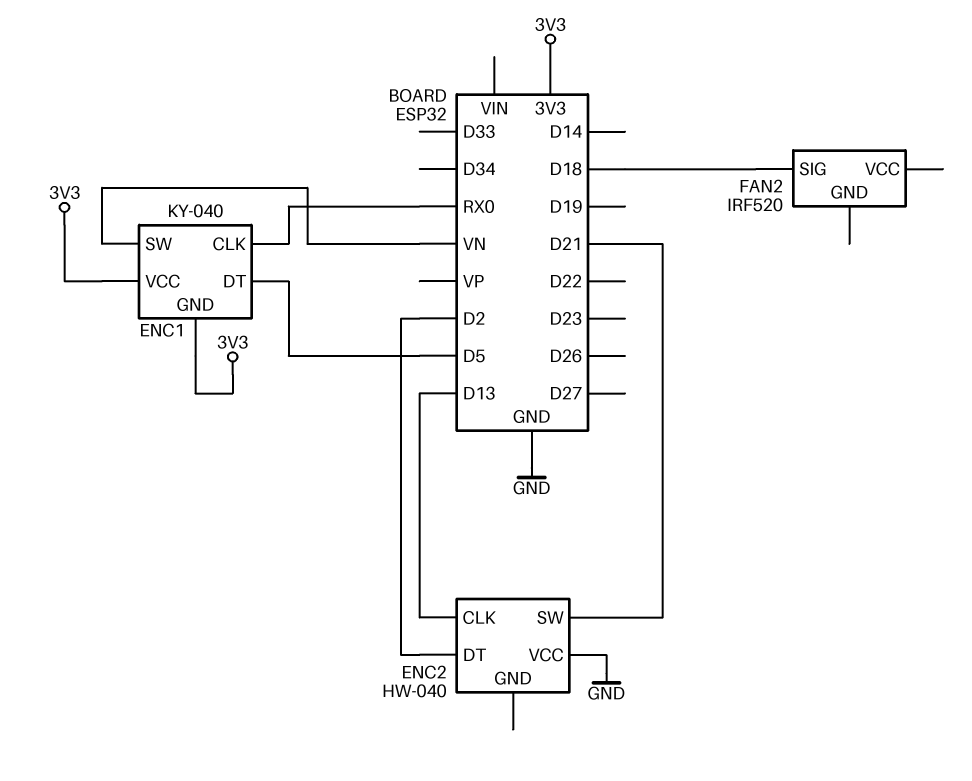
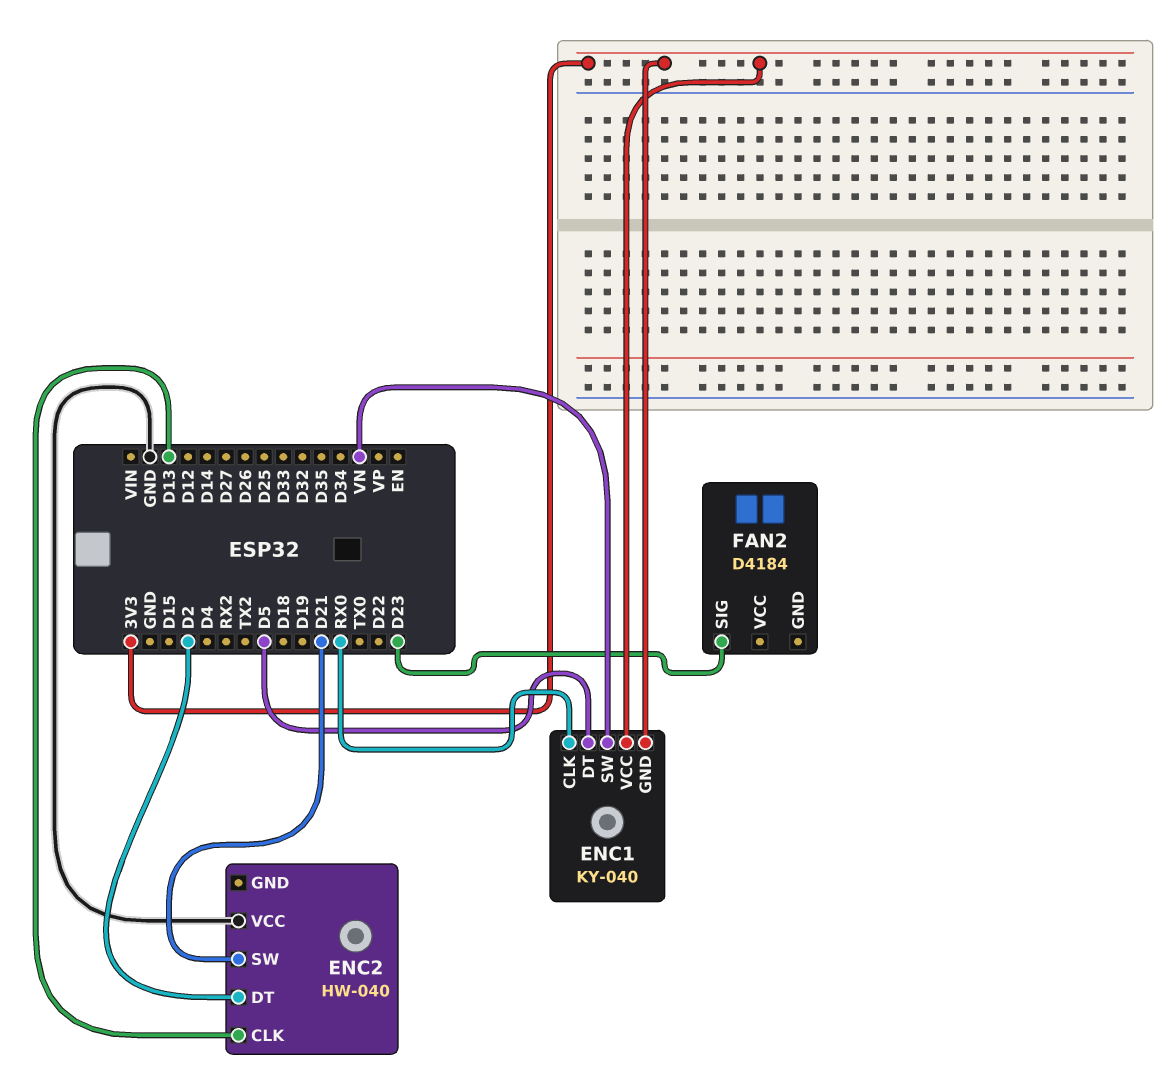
FAN2: IRF520 -> D4184
FAN2 pin SIG: D18 -> D23

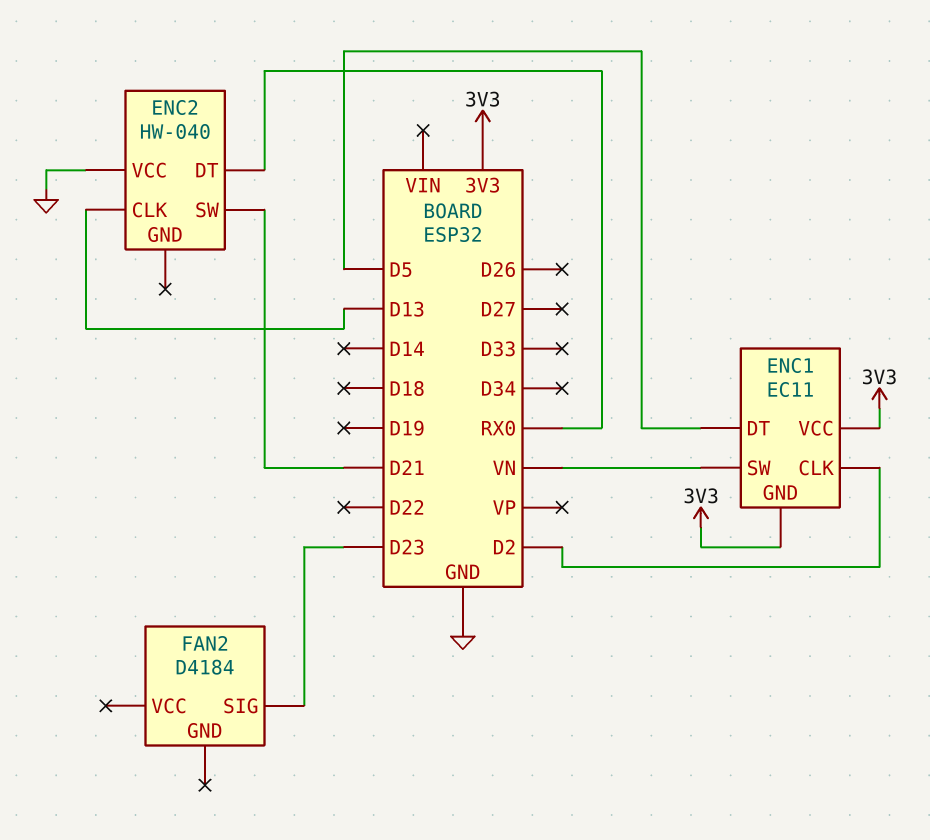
ENC1: KY-040 -> EC11
ENC1 pin CLK: RX0 -> D2
ENC2 pin DT: D2 -> RX0

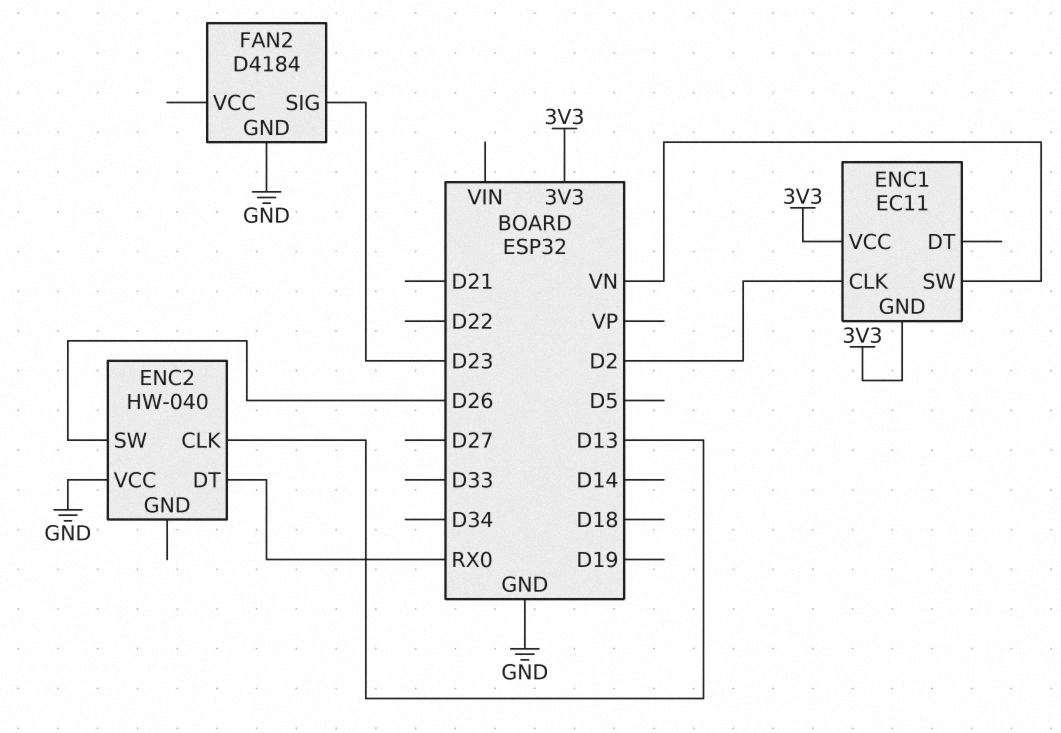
ENC1 pin DT: D5 -> none
ENC2 pin SW: D21 -> D26
FAN2 pin GND: none -> GND

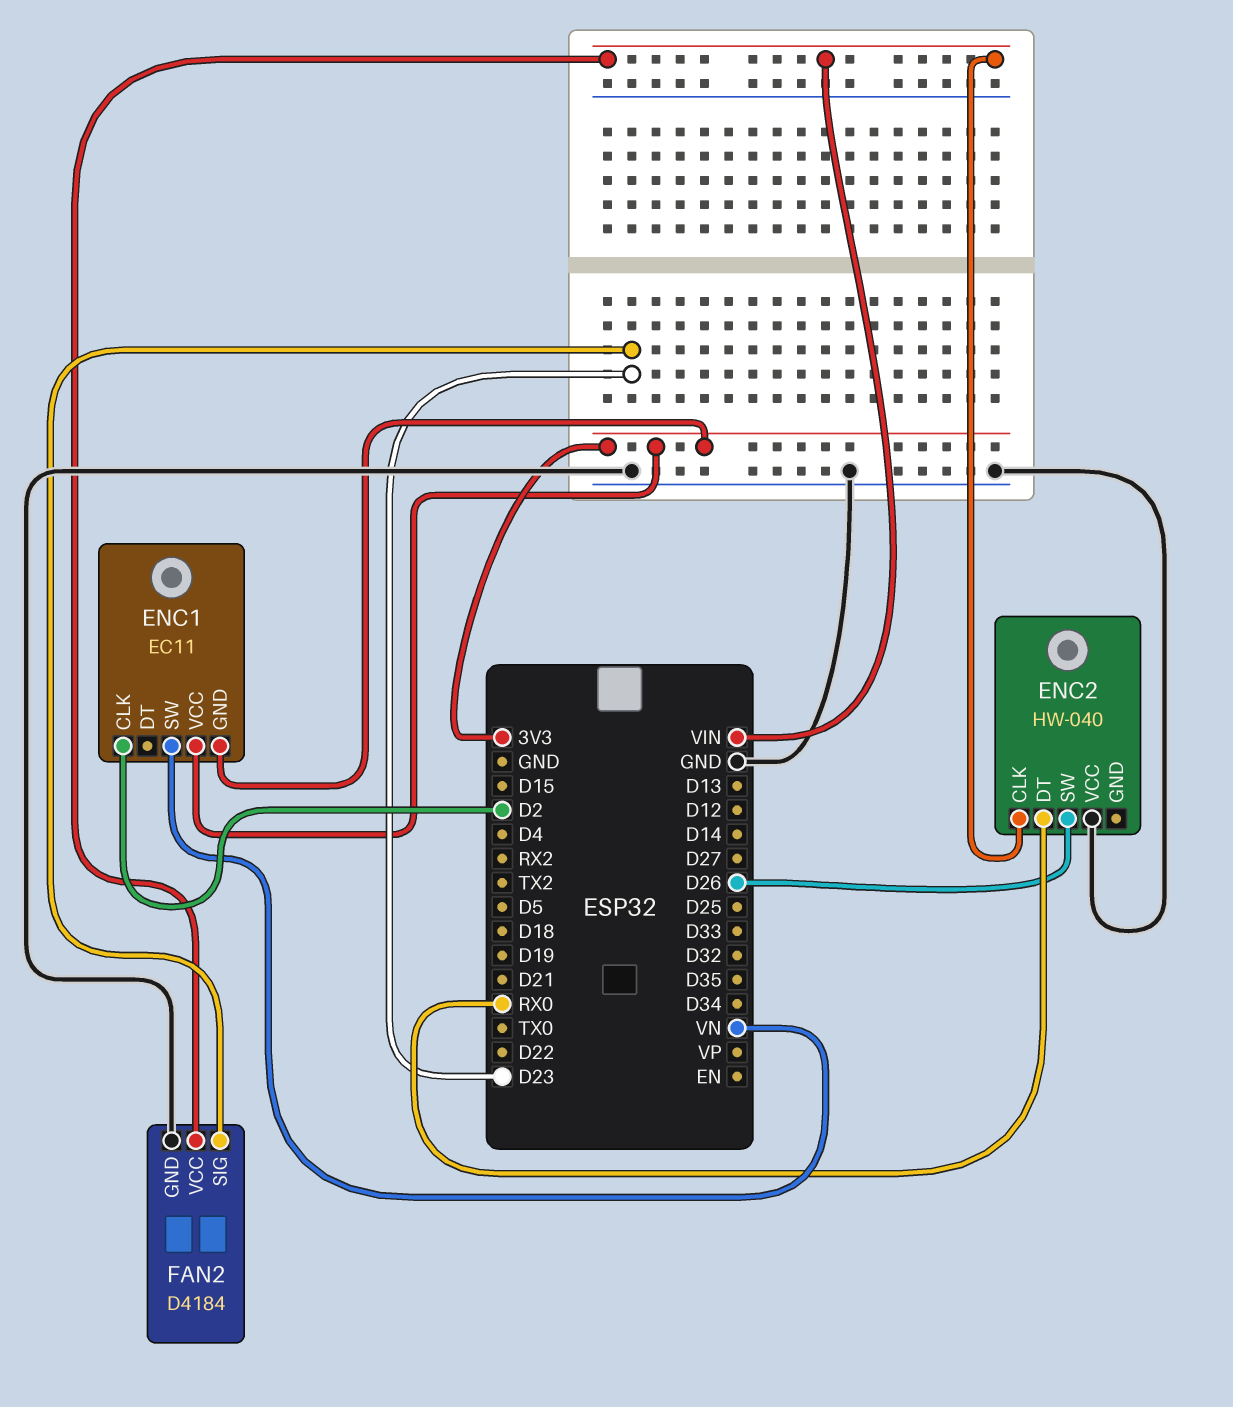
ENC2 pin CLK: D13 -> VIN
FAN2 pin VCC: none -> VIN

